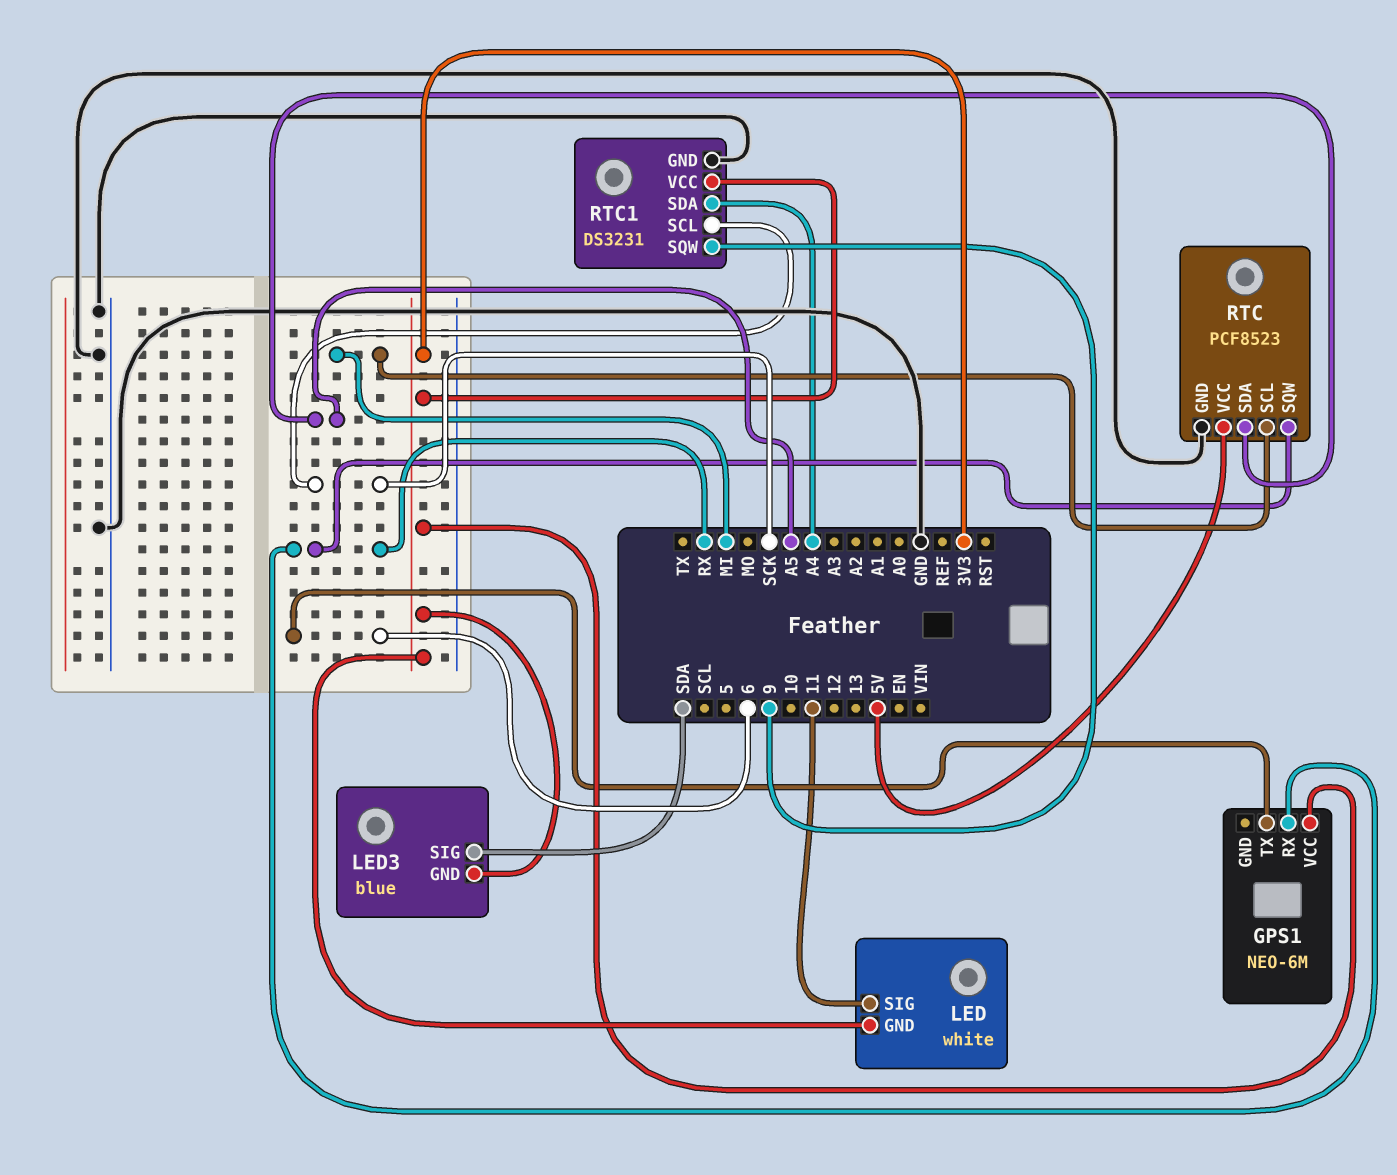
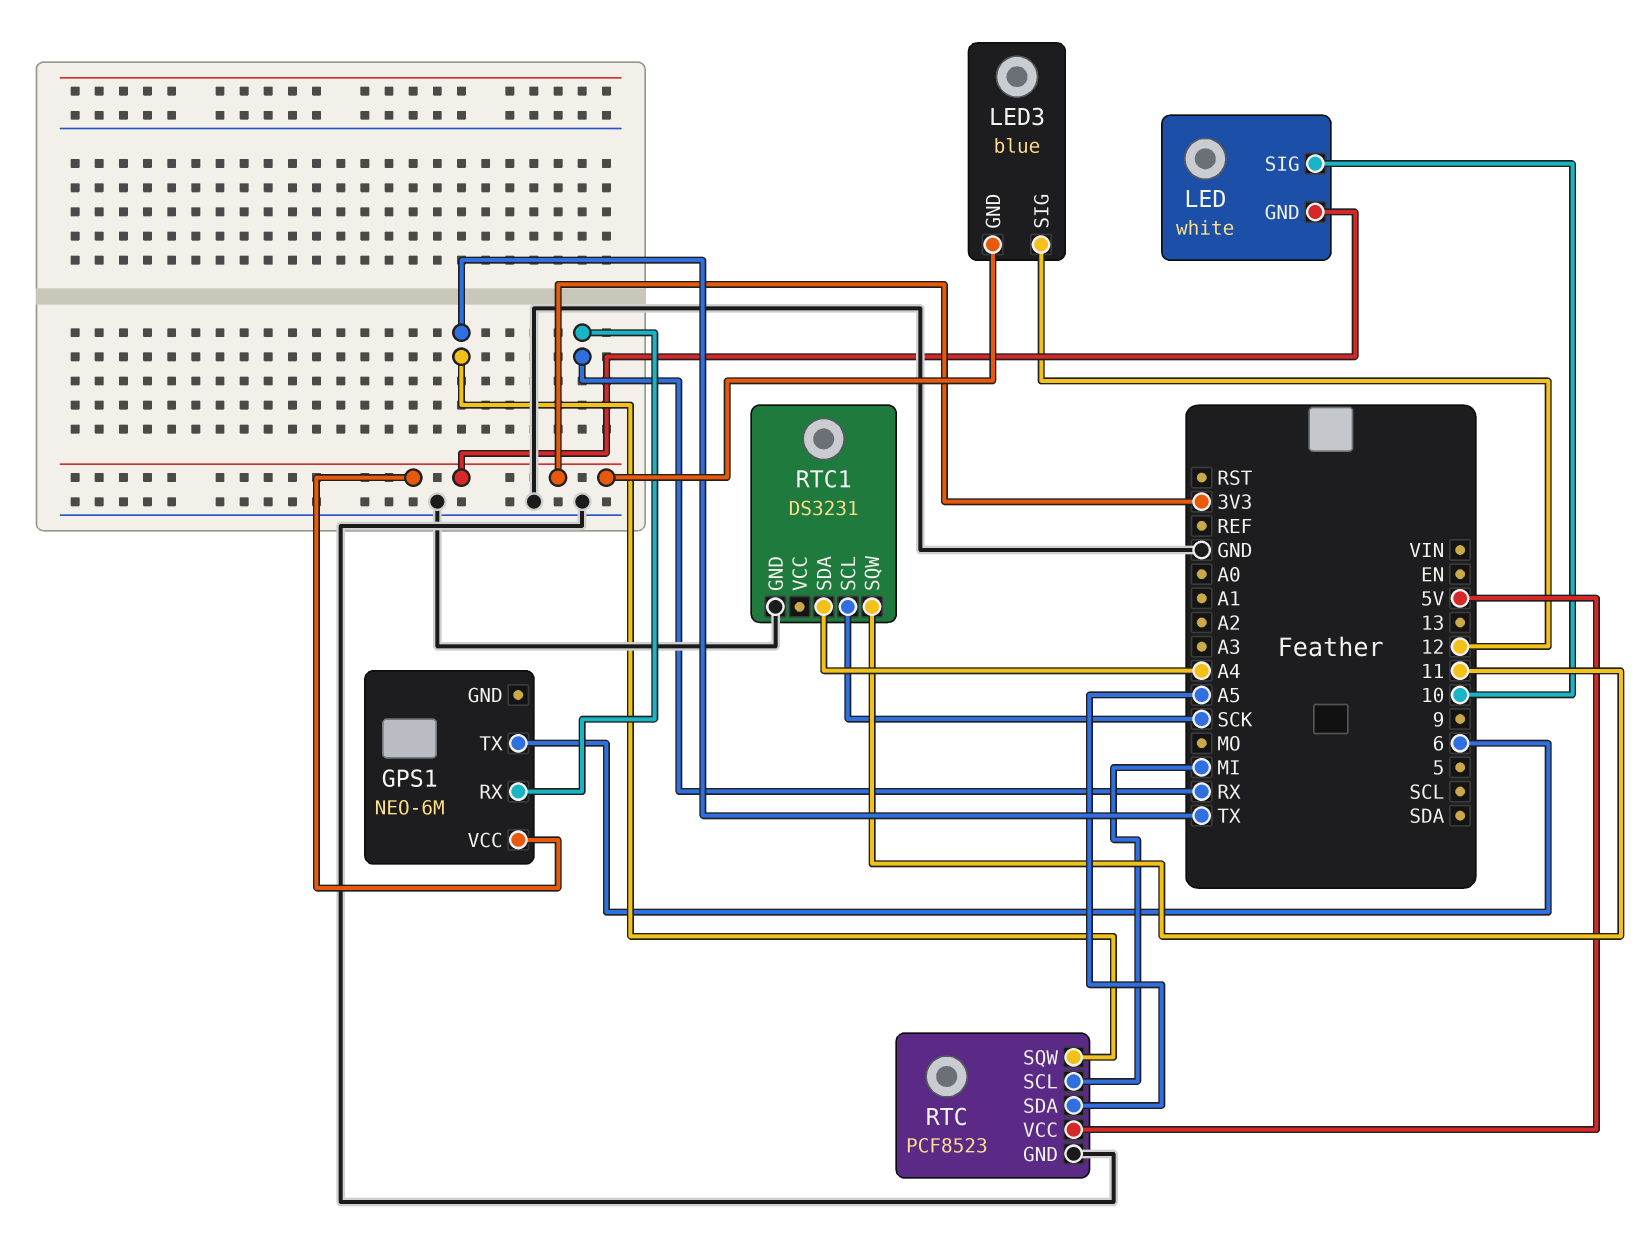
LED pin SIG: 11 -> 10
LED3 pin SIG: SDA -> 12
RTC pin SQW: RX -> TX
RTC1 pin SQW: 9 -> 11
RTC1 pin VCC: 3V3 -> none

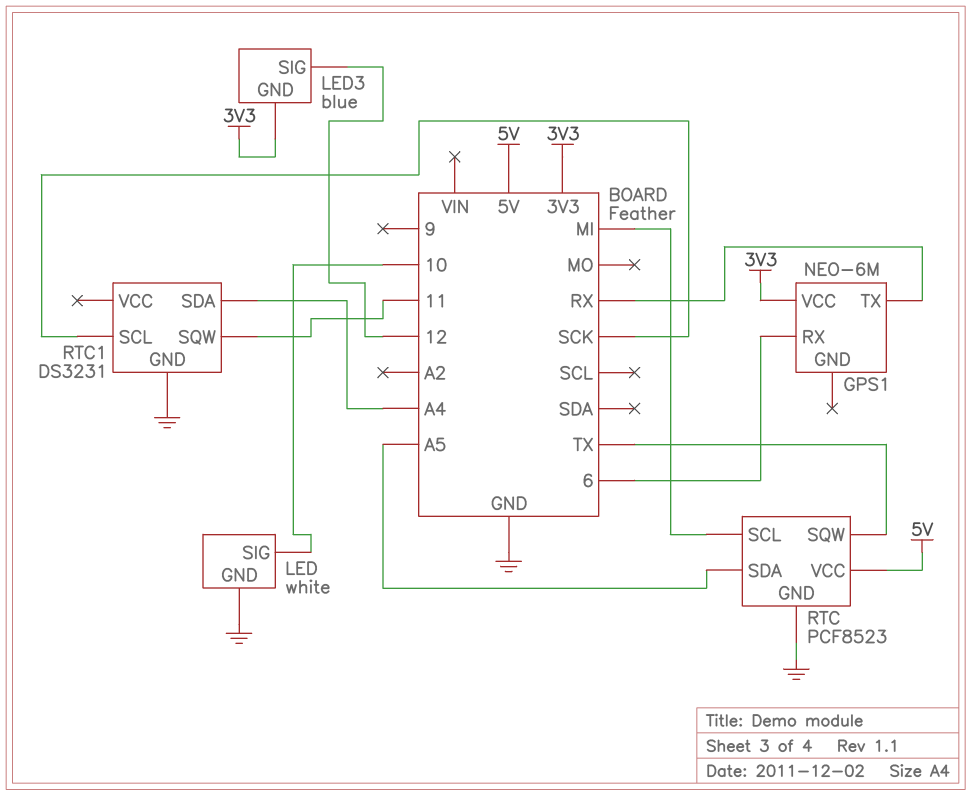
GPS1 pin RX: RX -> 6
GPS1 pin TX: 6 -> RX
LED pin GND: 3V3 -> GND

